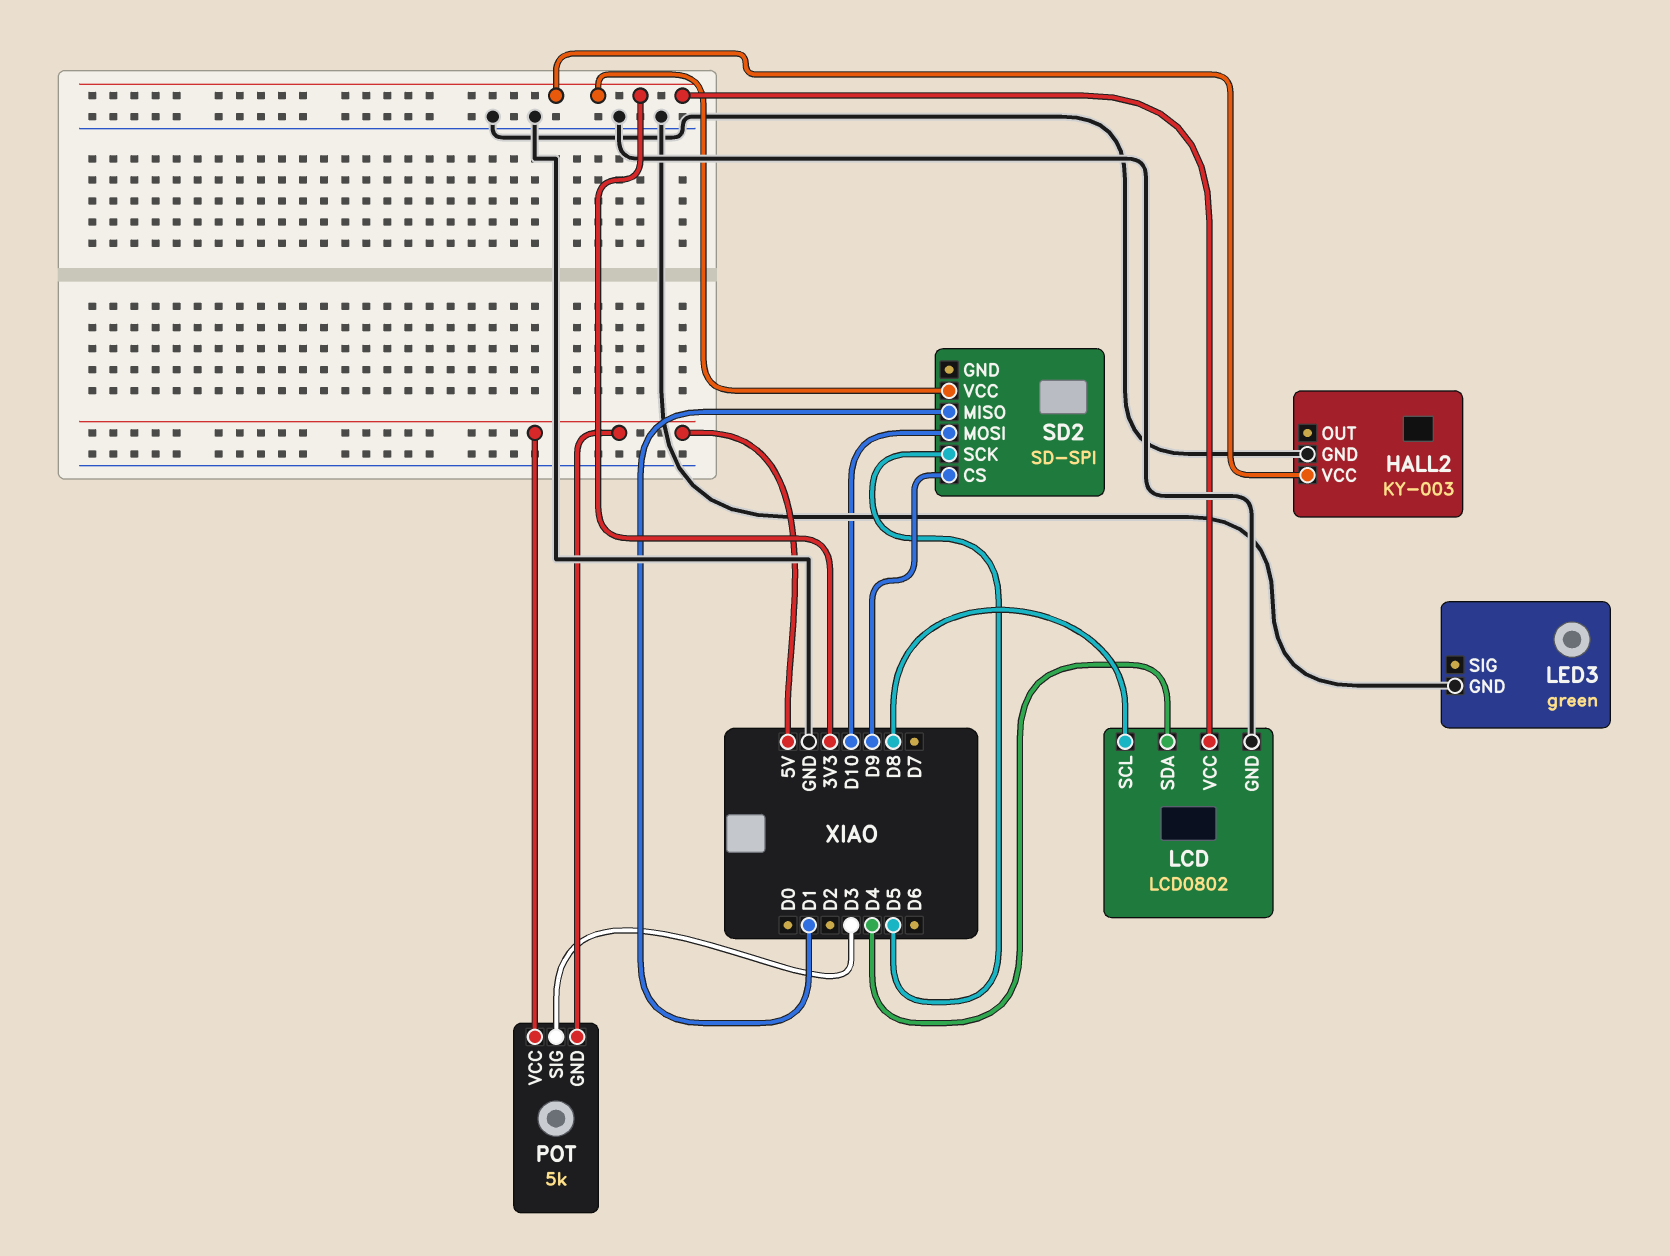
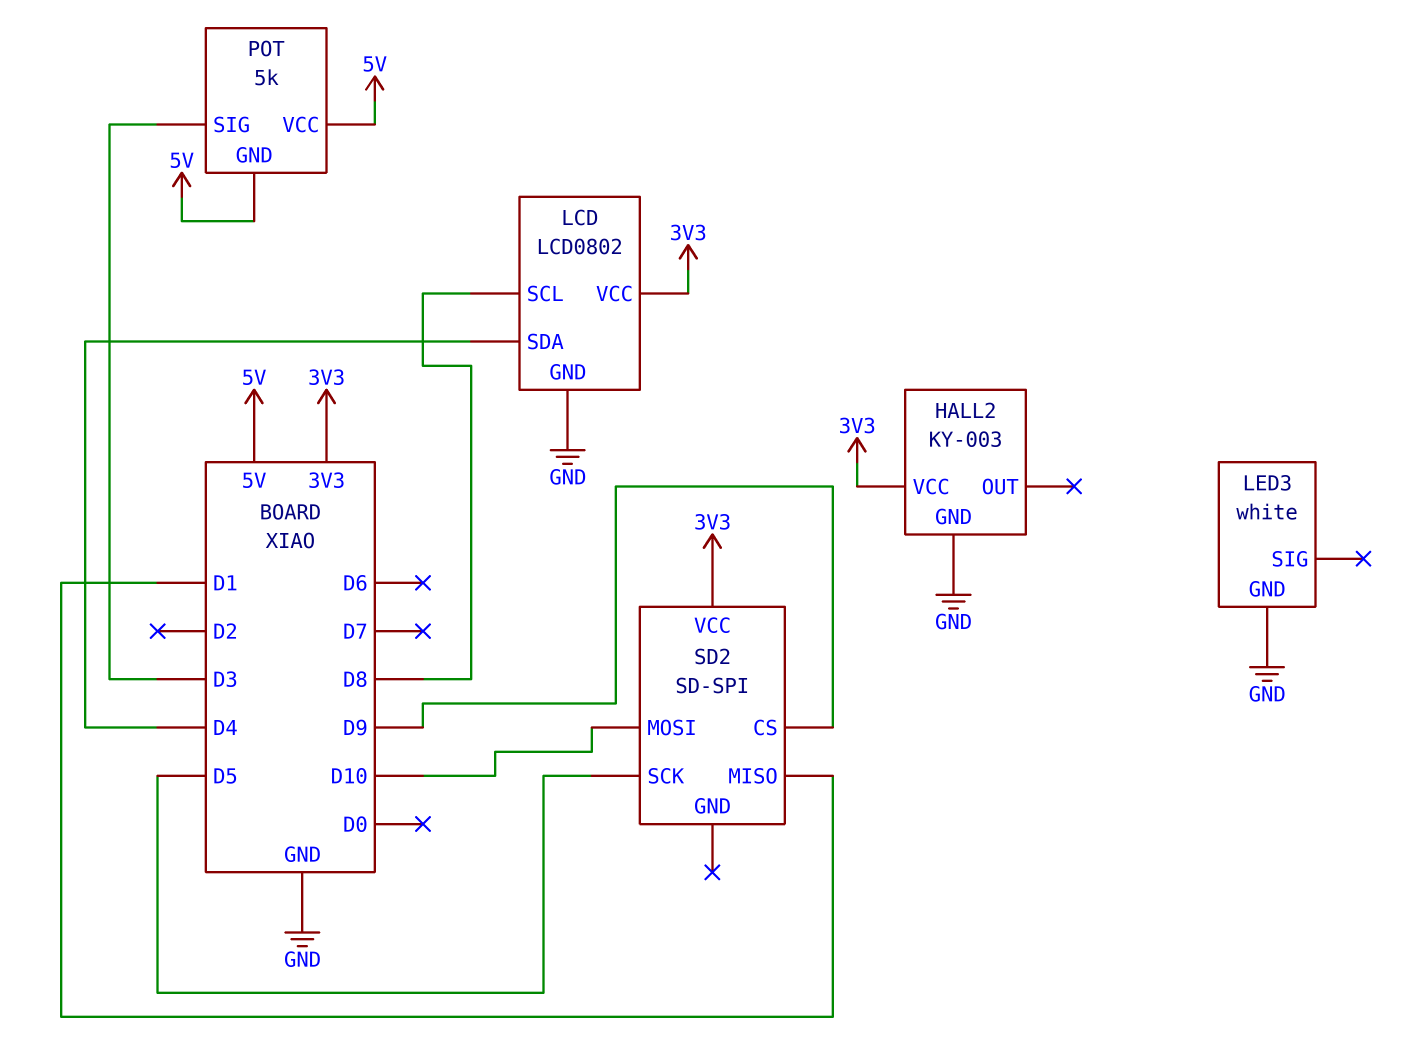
LED3: green -> white

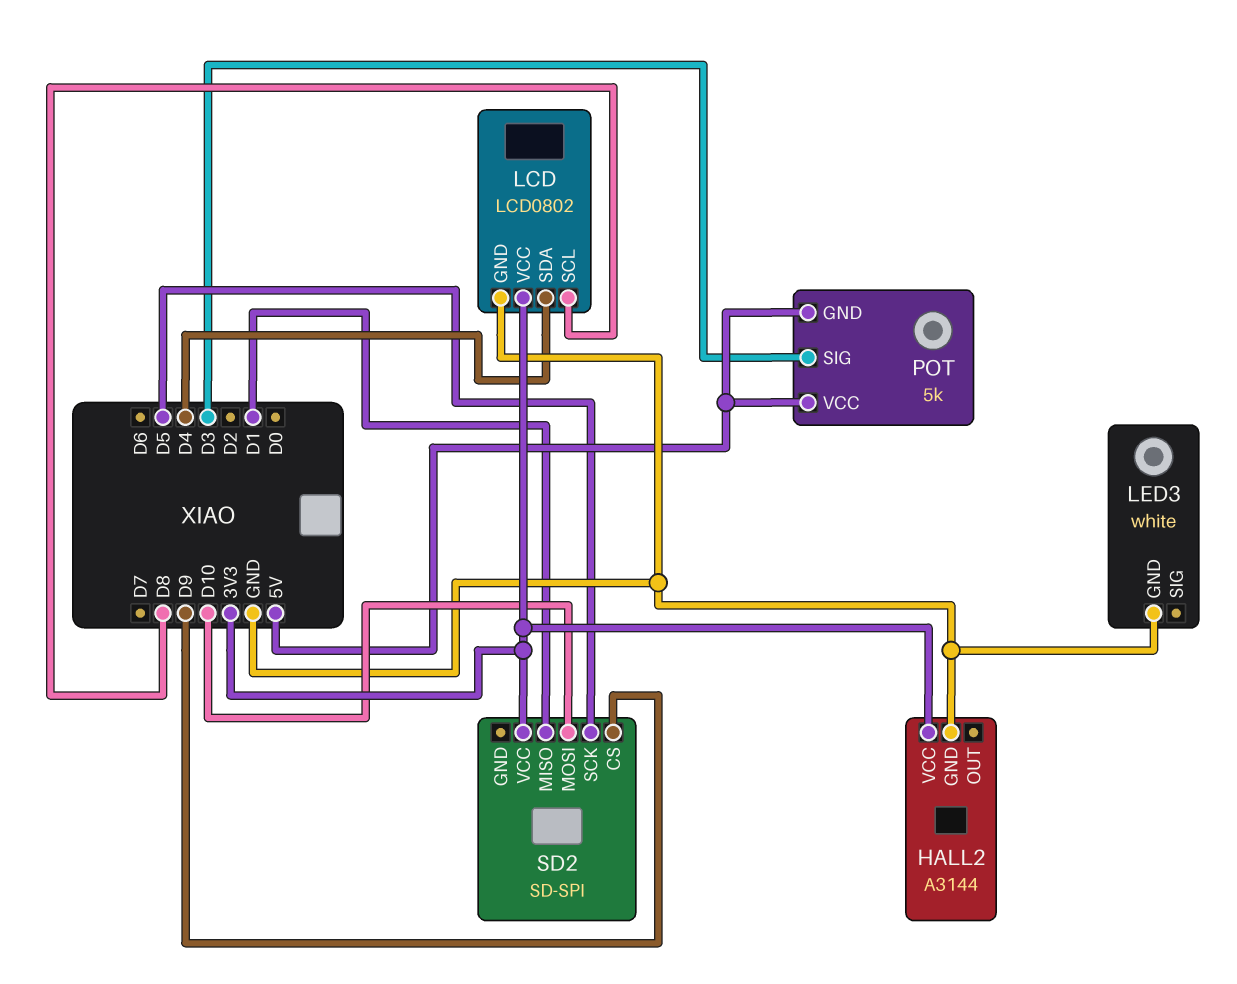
HALL2: KY-003 -> A3144

